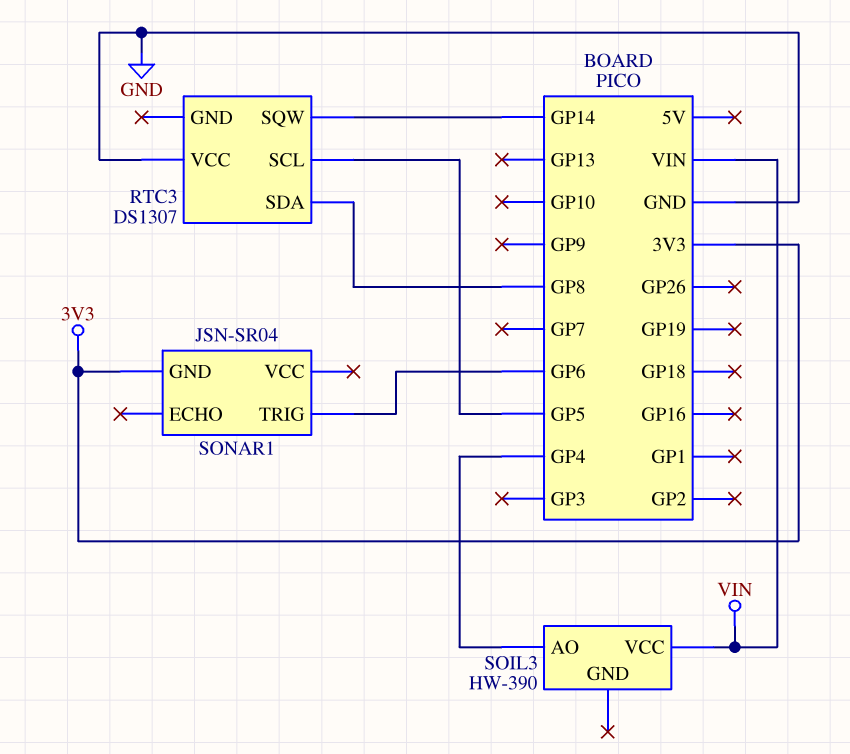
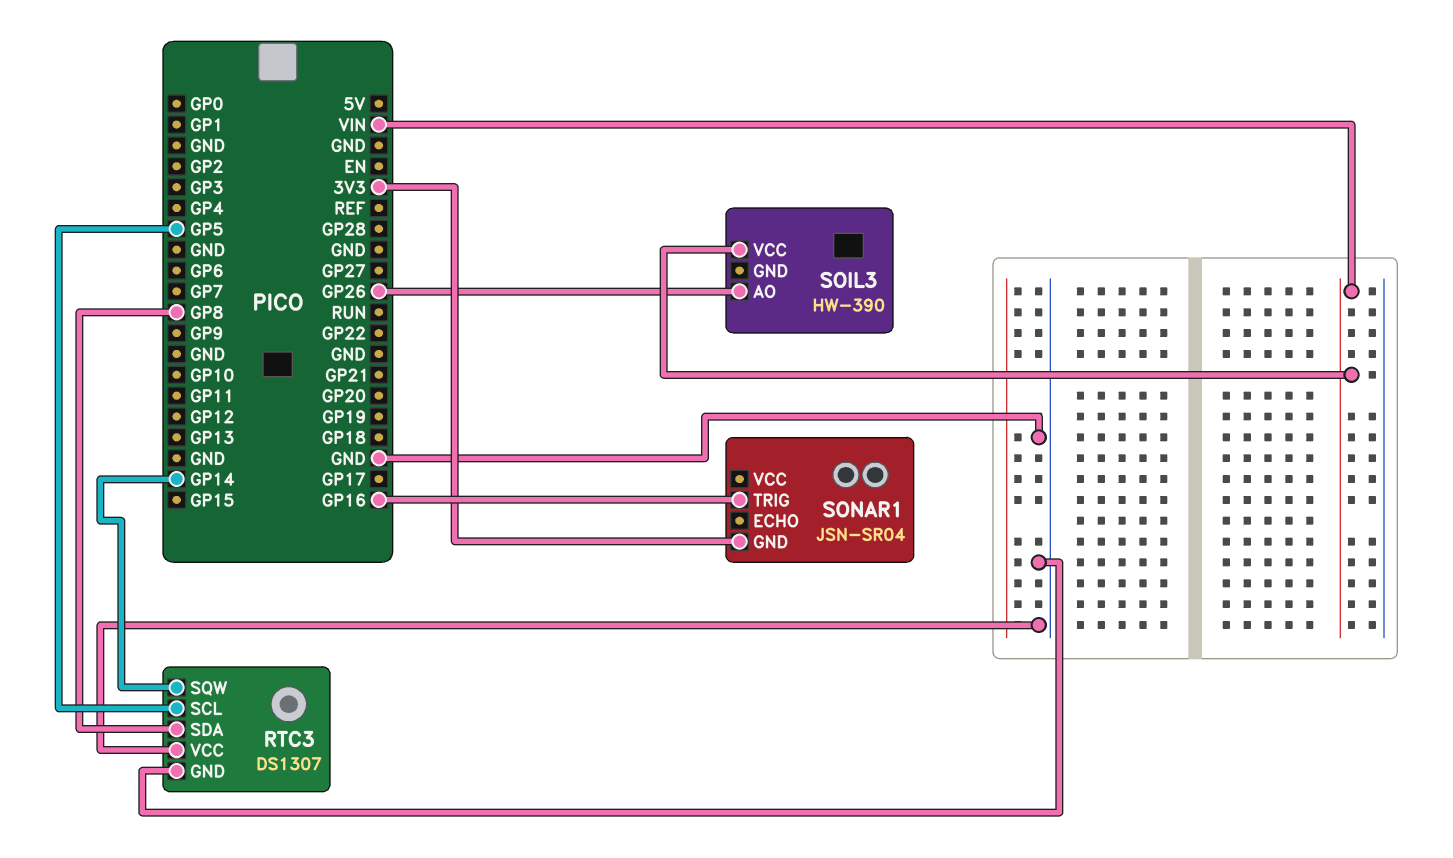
RTC3 pin GND: none -> GND
SOIL3 pin AO: GP4 -> GP26
SONAR1 pin TRIG: GP6 -> GP16

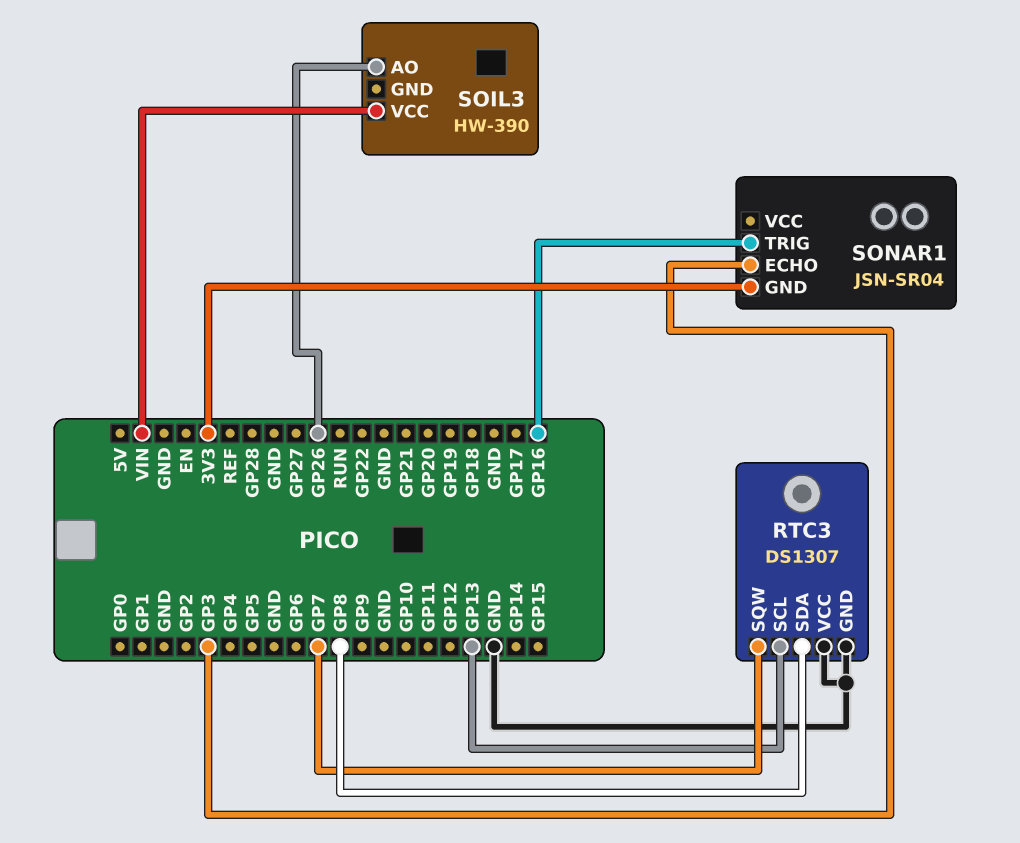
RTC3 pin SCL: GP5 -> GP13
RTC3 pin SQW: GP14 -> GP7
SONAR1 pin ECHO: none -> GP3

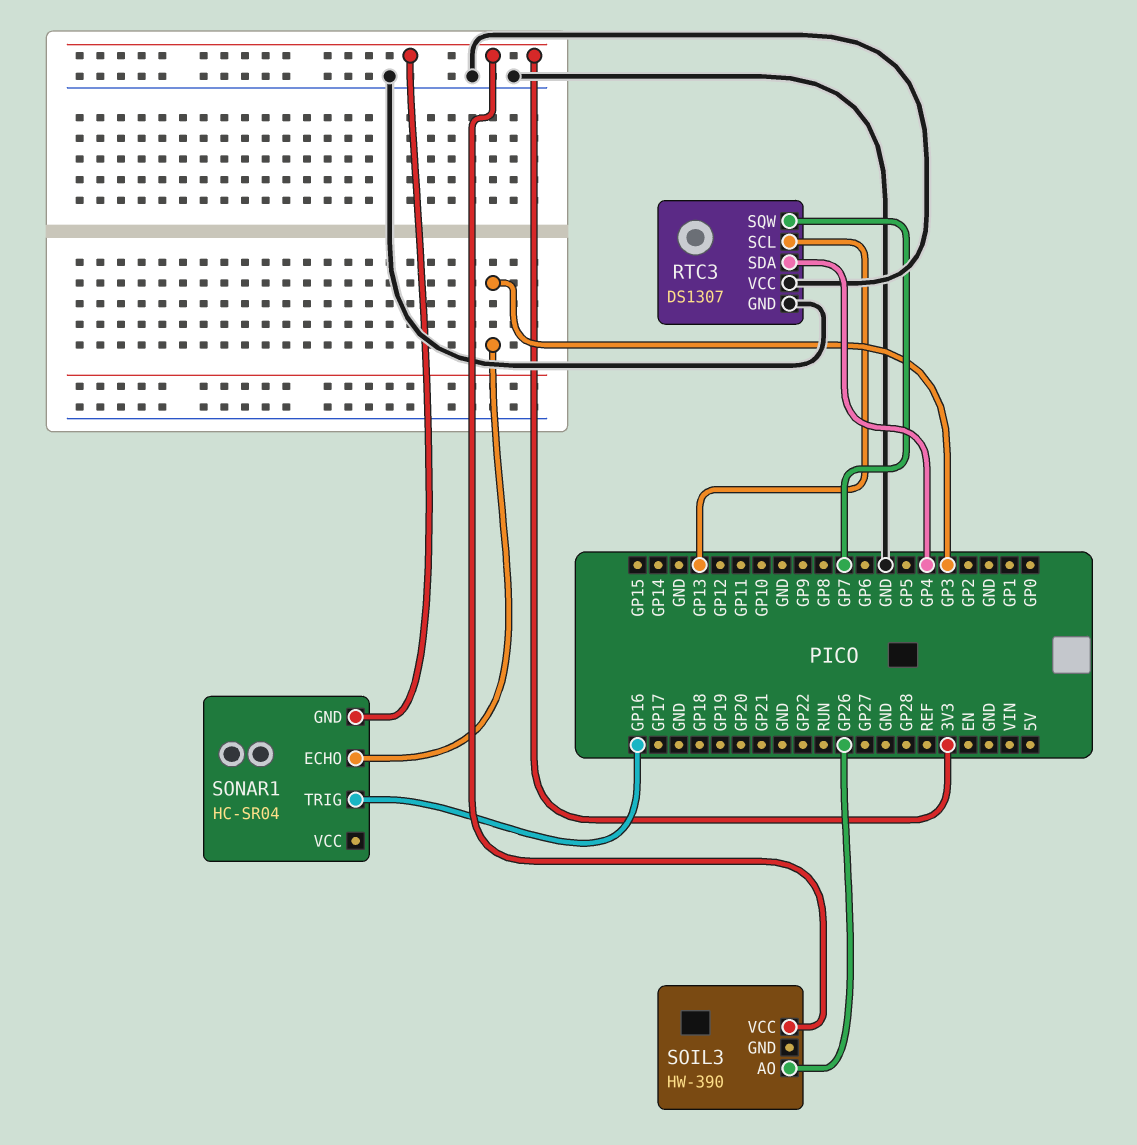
RTC3 pin SDA: GP8 -> GP4
SOIL3 pin VCC: VIN -> 3V3
SONAR1: JSN-SR04 -> HC-SR04

